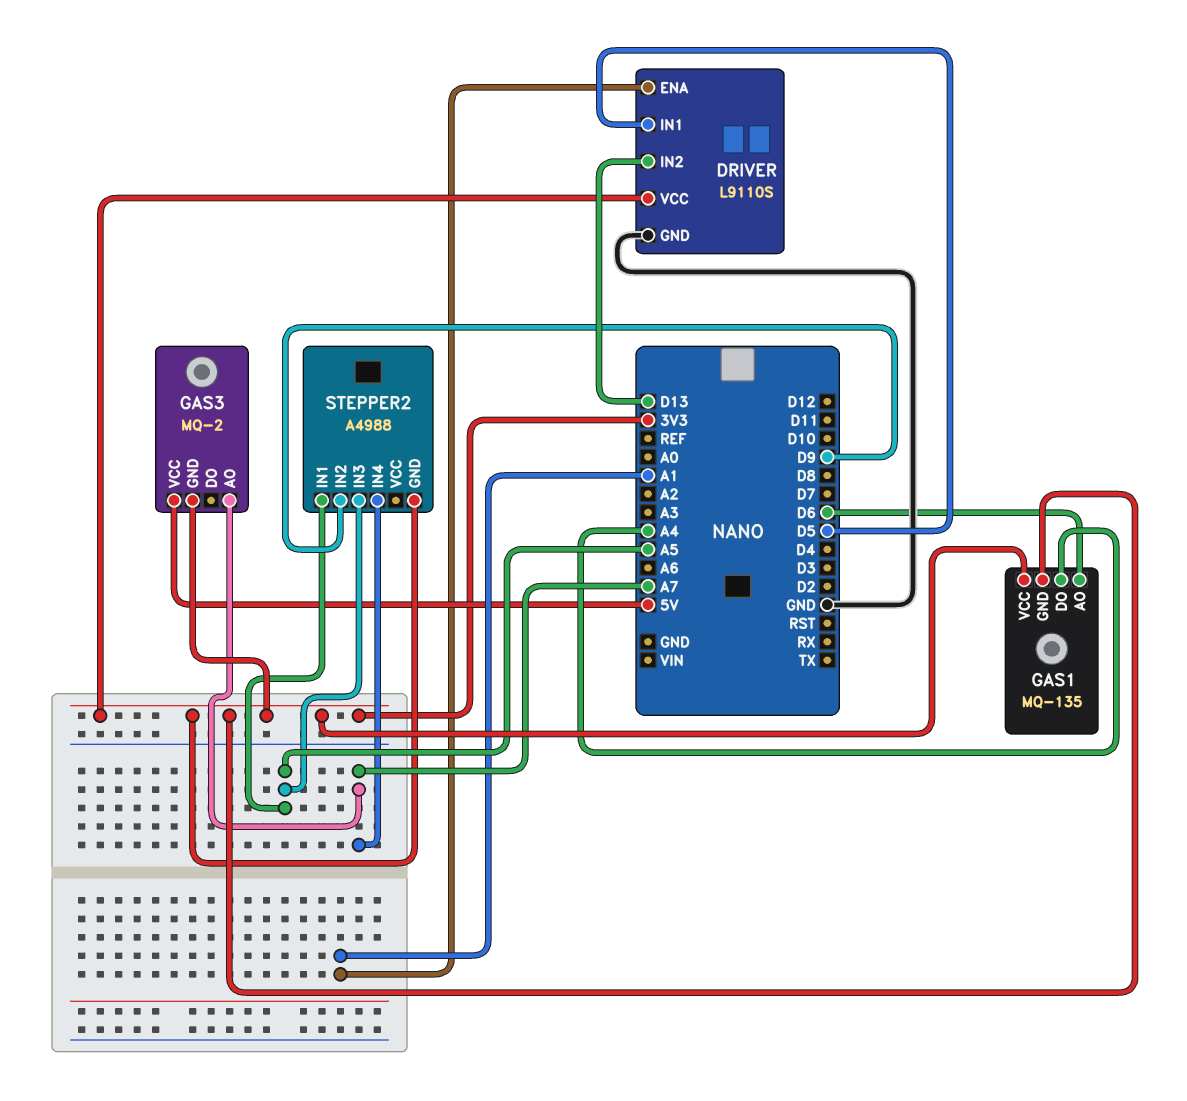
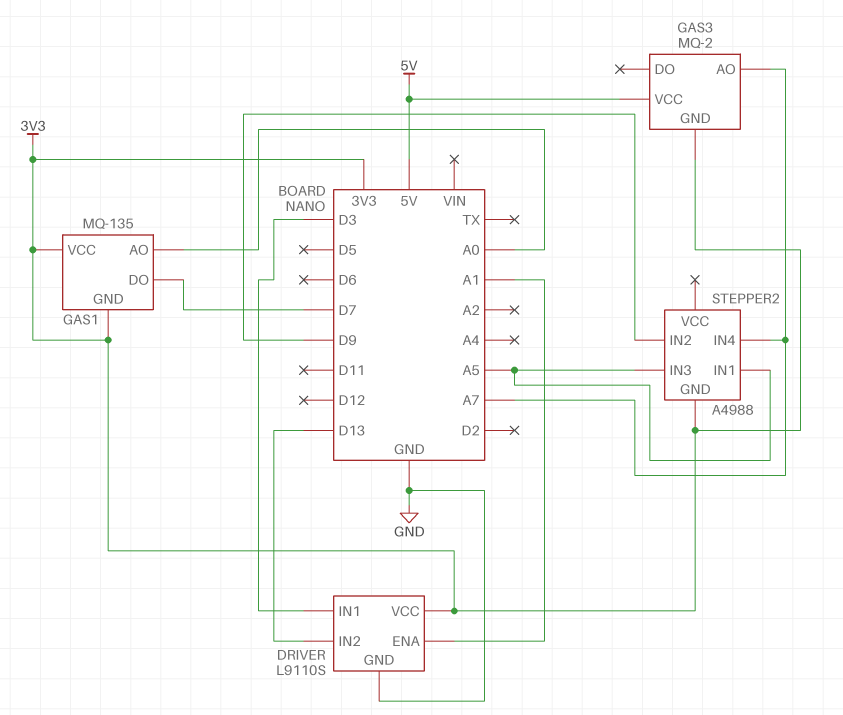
DRIVER pin IN1: D5 -> D3
GAS1 pin AO: D6 -> A0
GAS1 pin DO: A4 -> D7

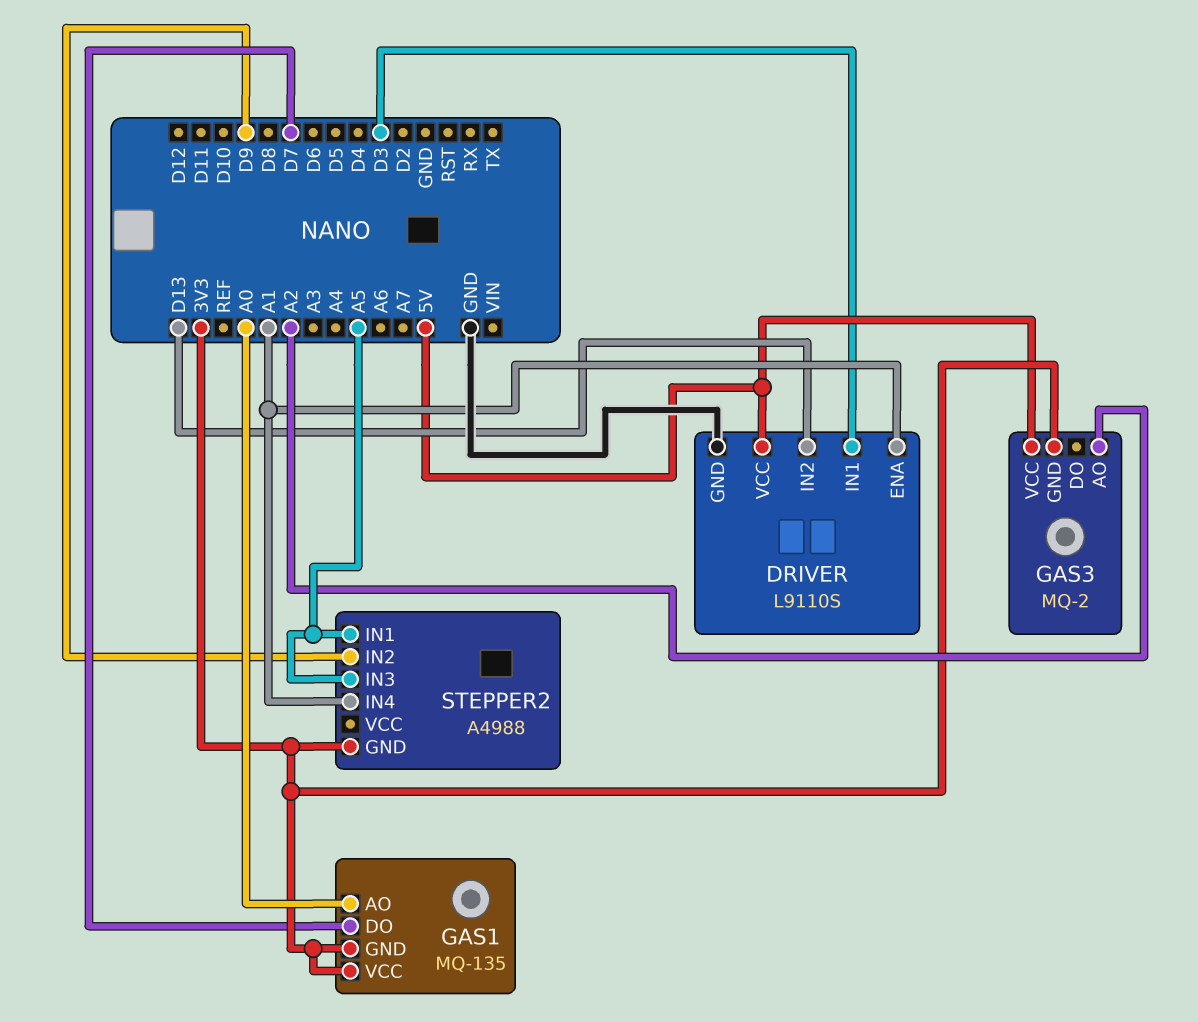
DRIVER pin VCC: 3V3 -> 5V
GAS3 pin AO: A7 -> A2
STEPPER2 pin IN4: A7 -> A1

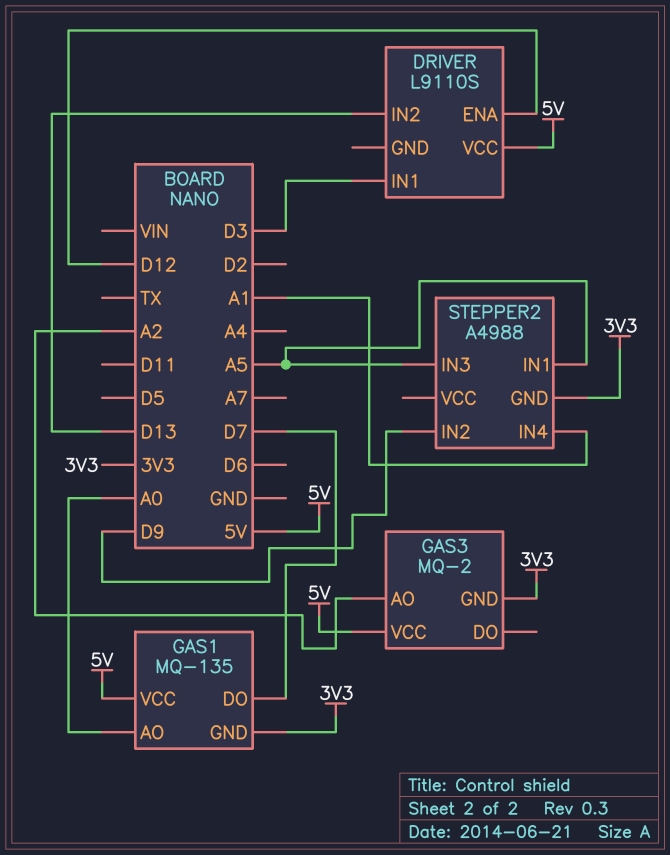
DRIVER pin ENA: A1 -> D12
DRIVER pin GND: GND -> none
GAS1 pin VCC: 3V3 -> 5V

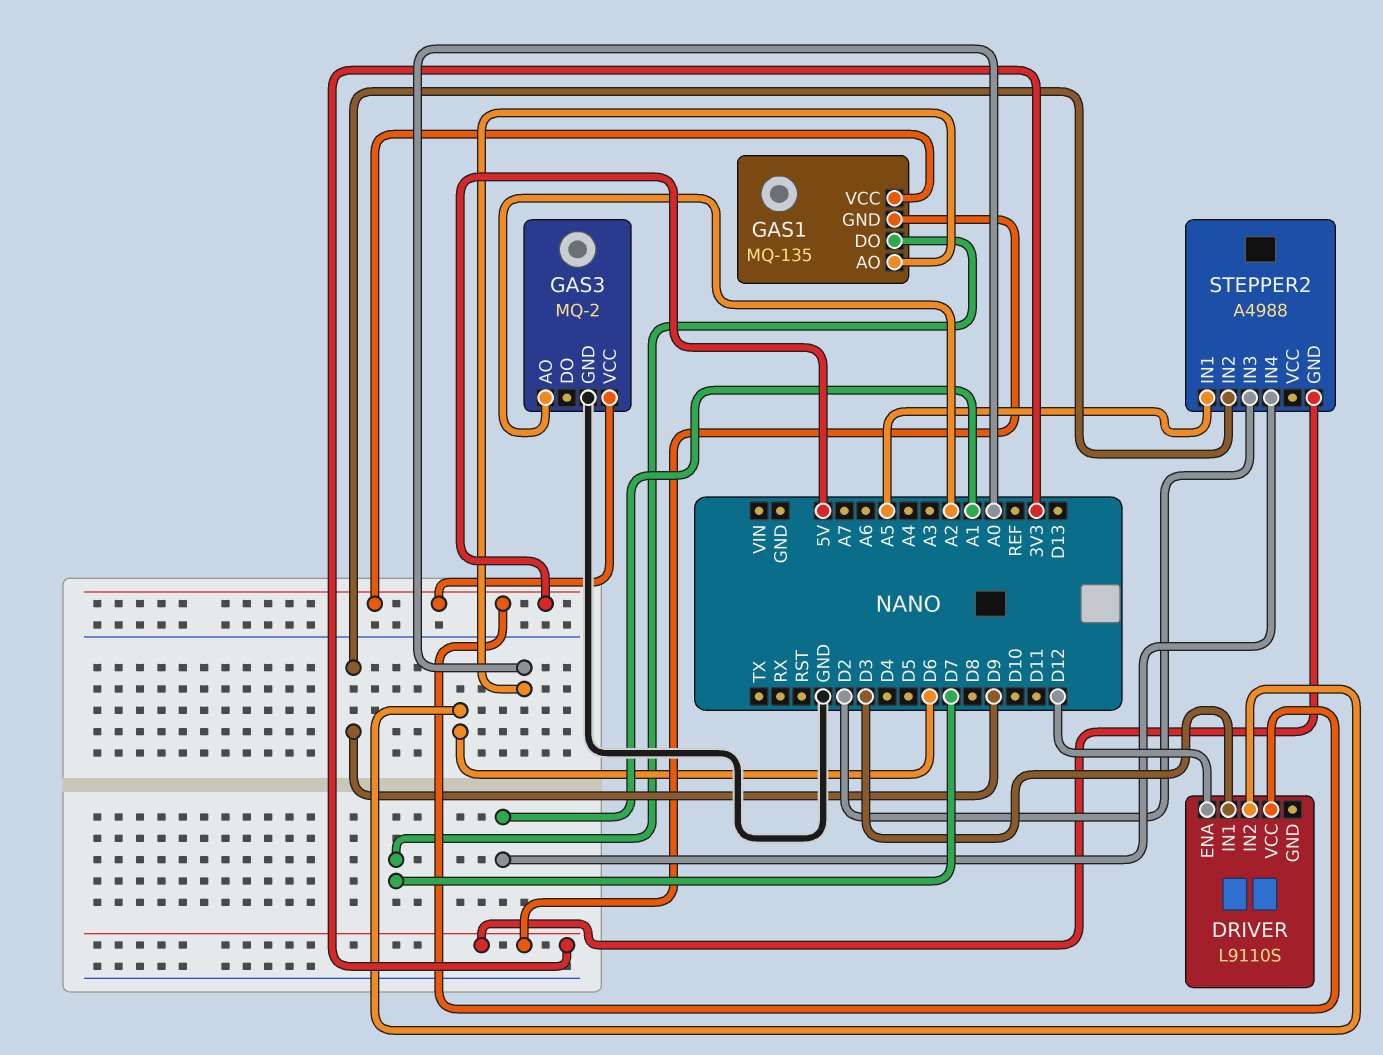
DRIVER pin IN2: D13 -> D6
GAS3 pin GND: 3V3 -> GND
STEPPER2 pin IN3: A5 -> D2

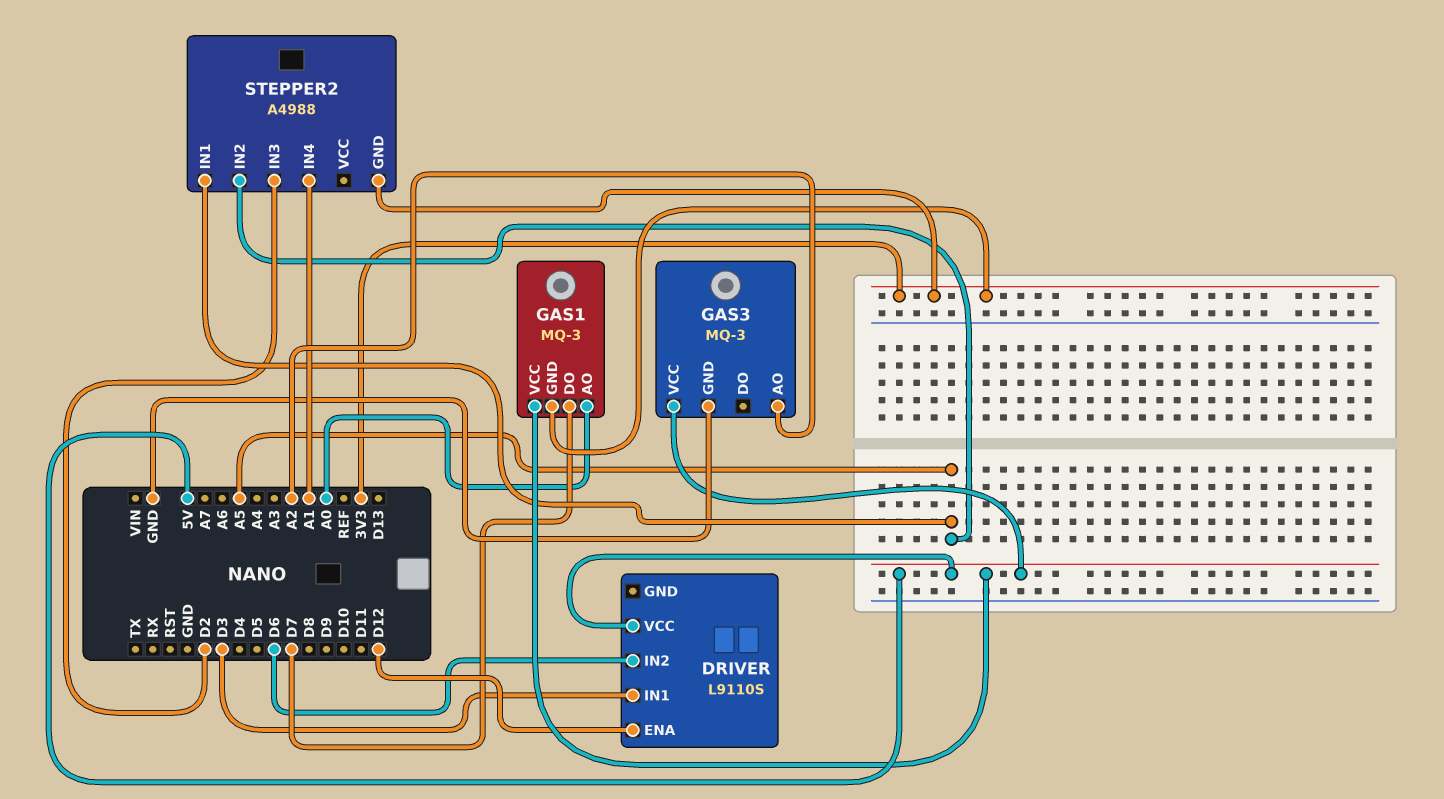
GAS1: MQ-135 -> MQ-3
GAS3: MQ-2 -> MQ-3
STEPPER2 pin IN2: D9 -> A5

